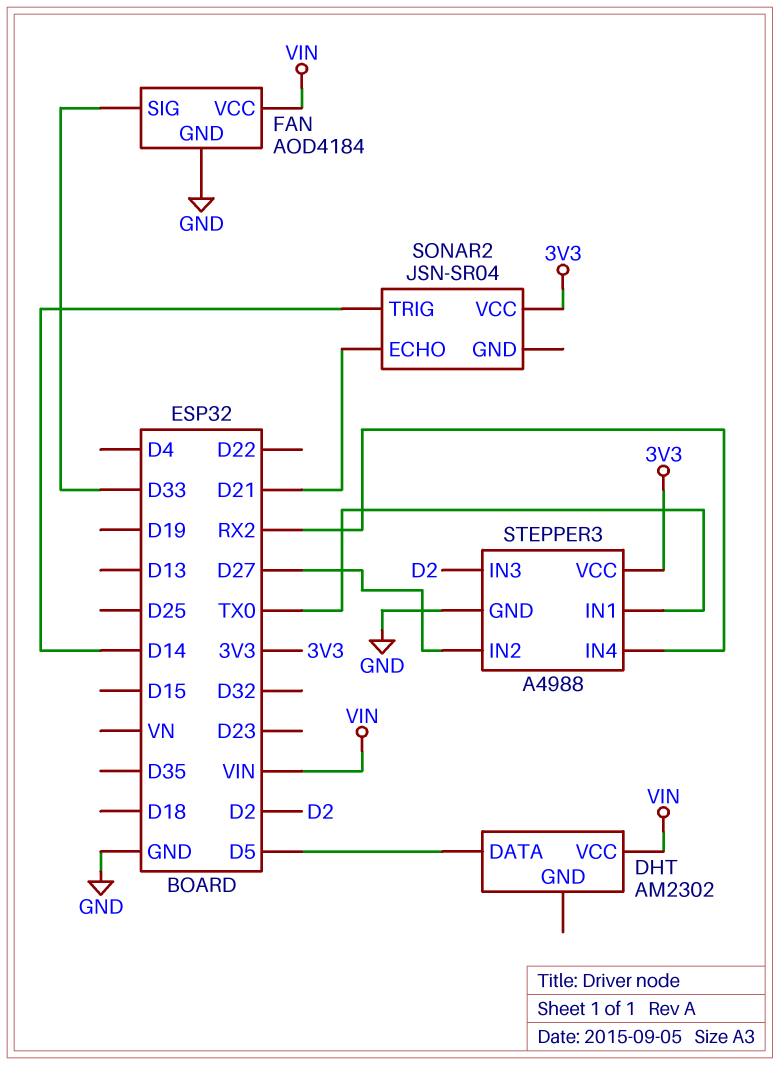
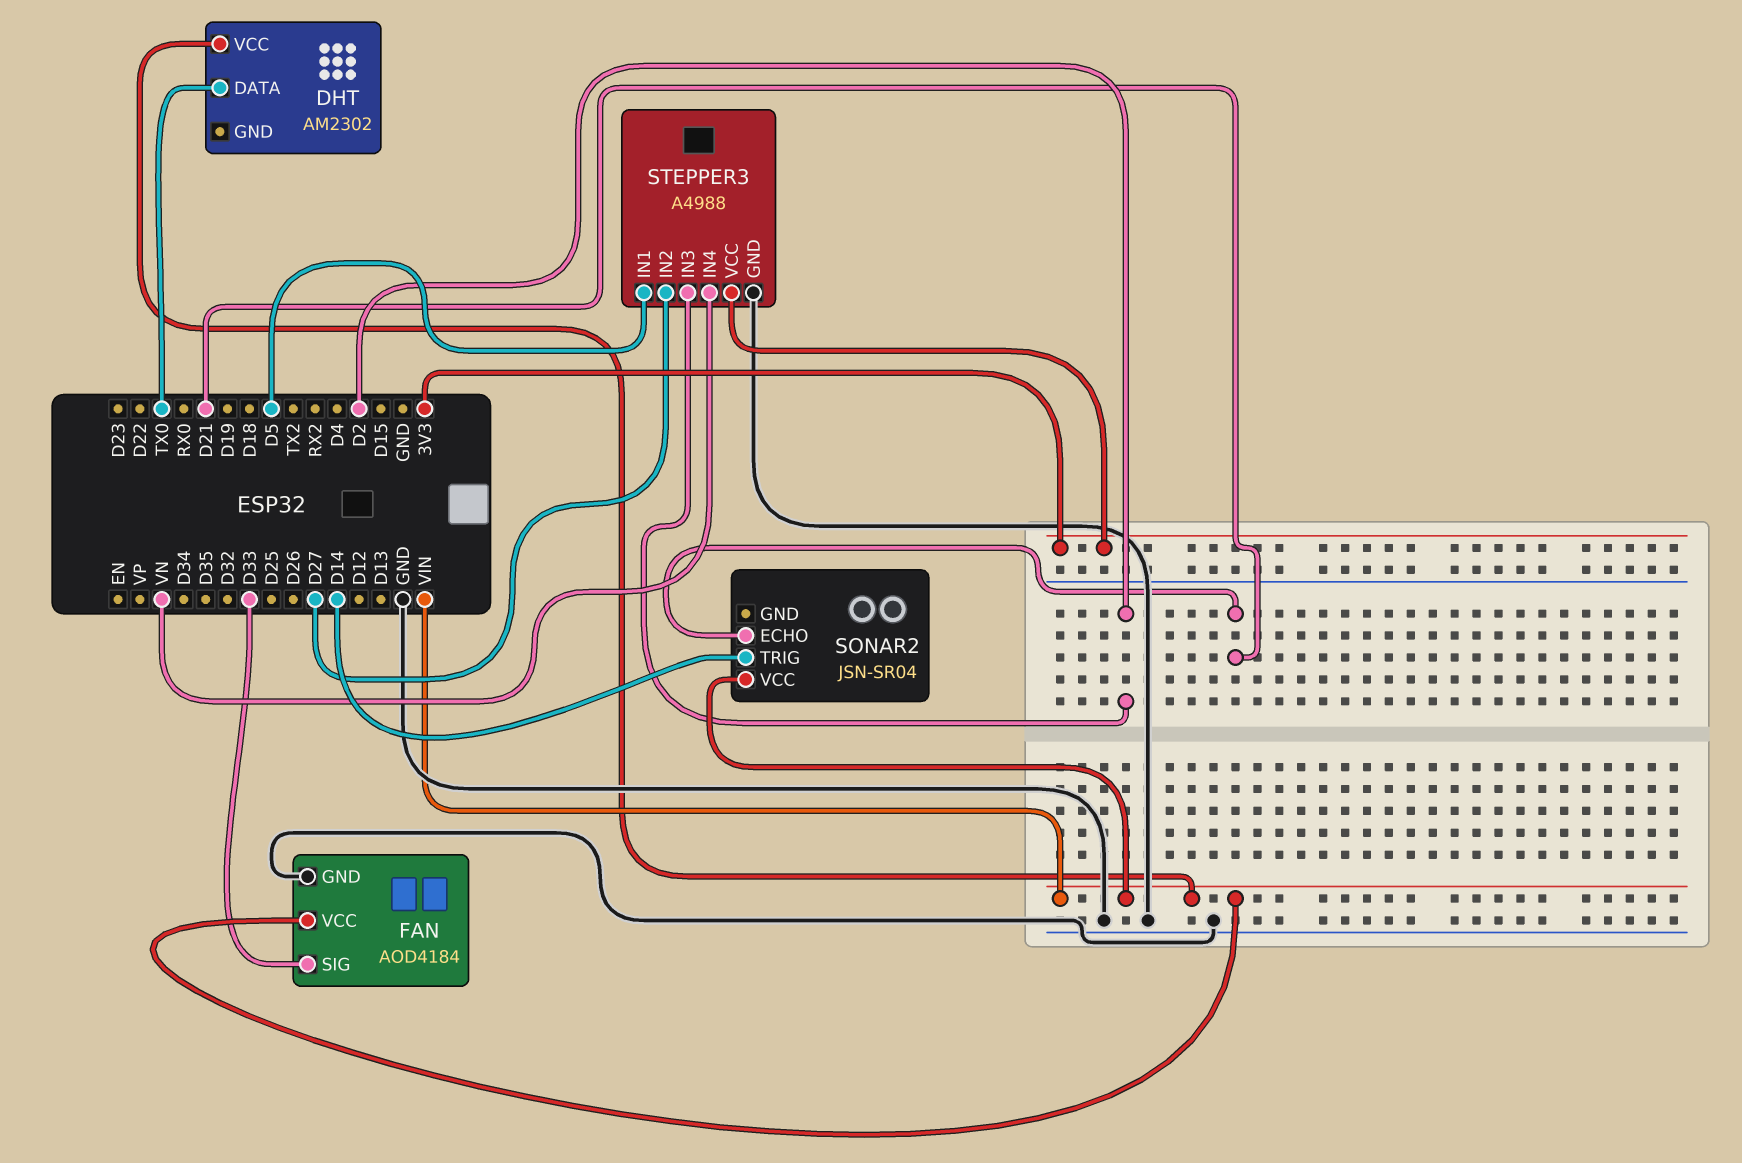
DHT pin DATA: D5 -> TX0
SONAR2 pin VCC: 3V3 -> VIN
STEPPER3 pin IN1: TX0 -> D5
STEPPER3 pin IN4: RX2 -> VN

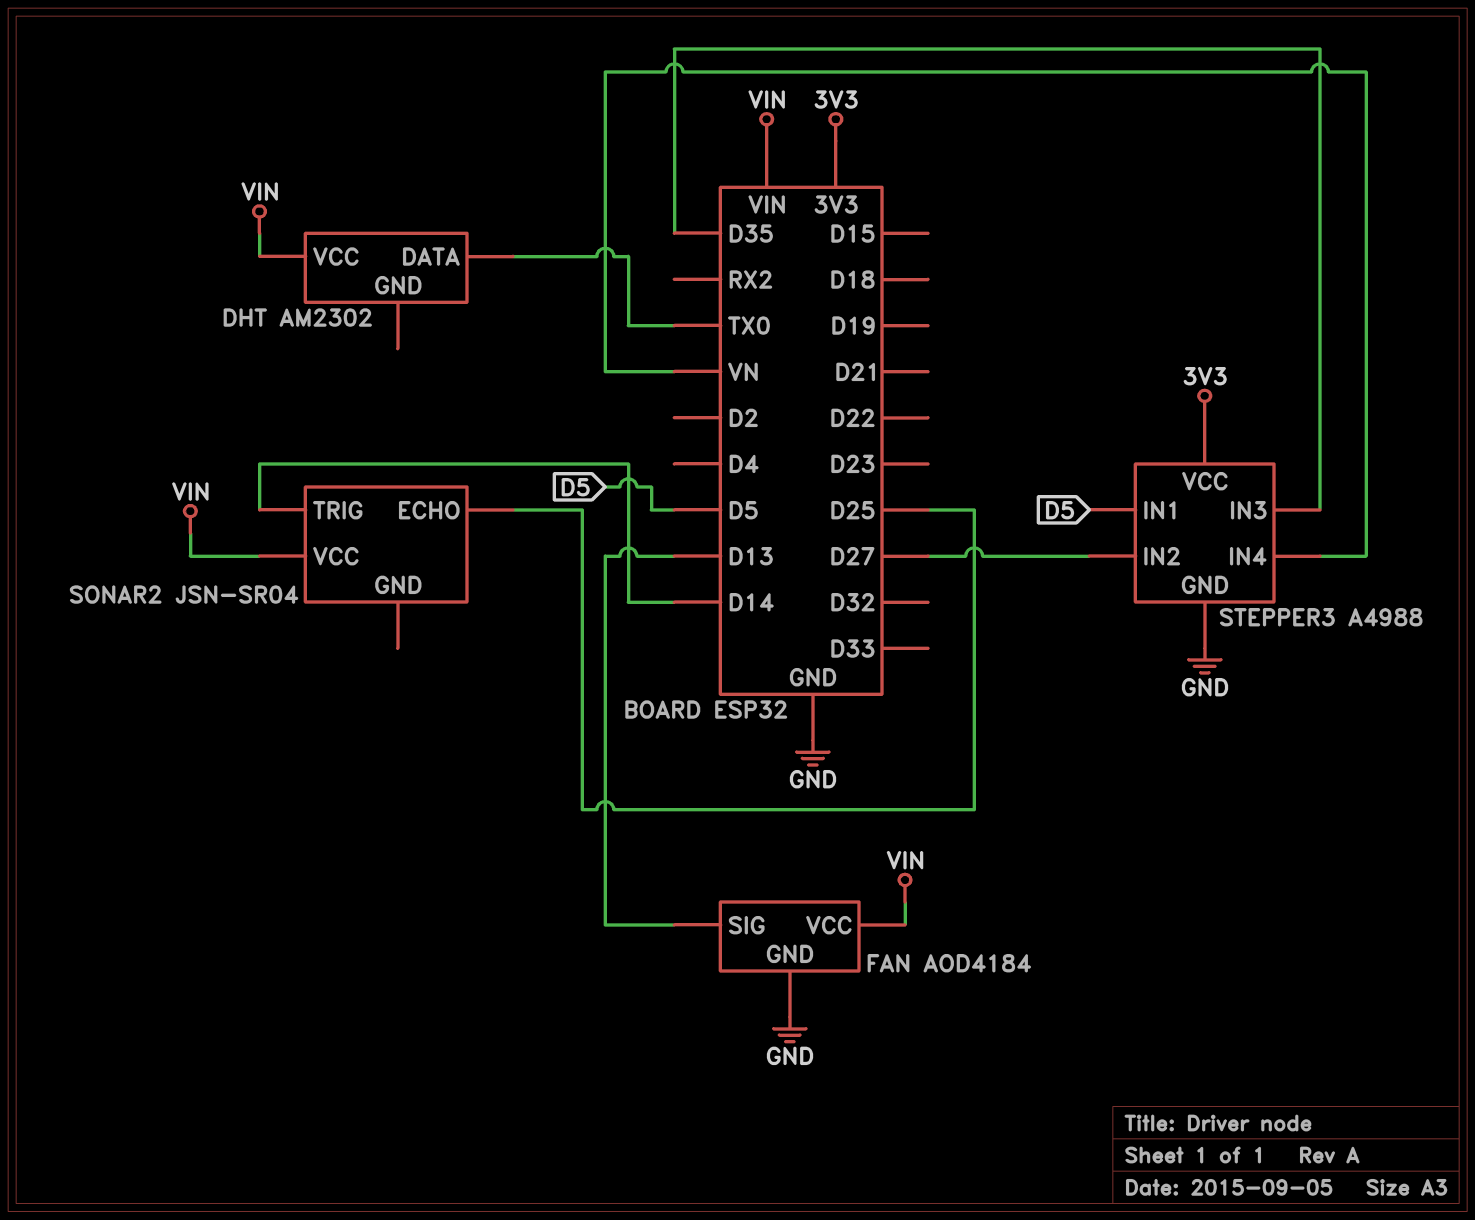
FAN pin SIG: D33 -> D13
SONAR2 pin ECHO: D21 -> D25
STEPPER3 pin IN3: D2 -> D35

